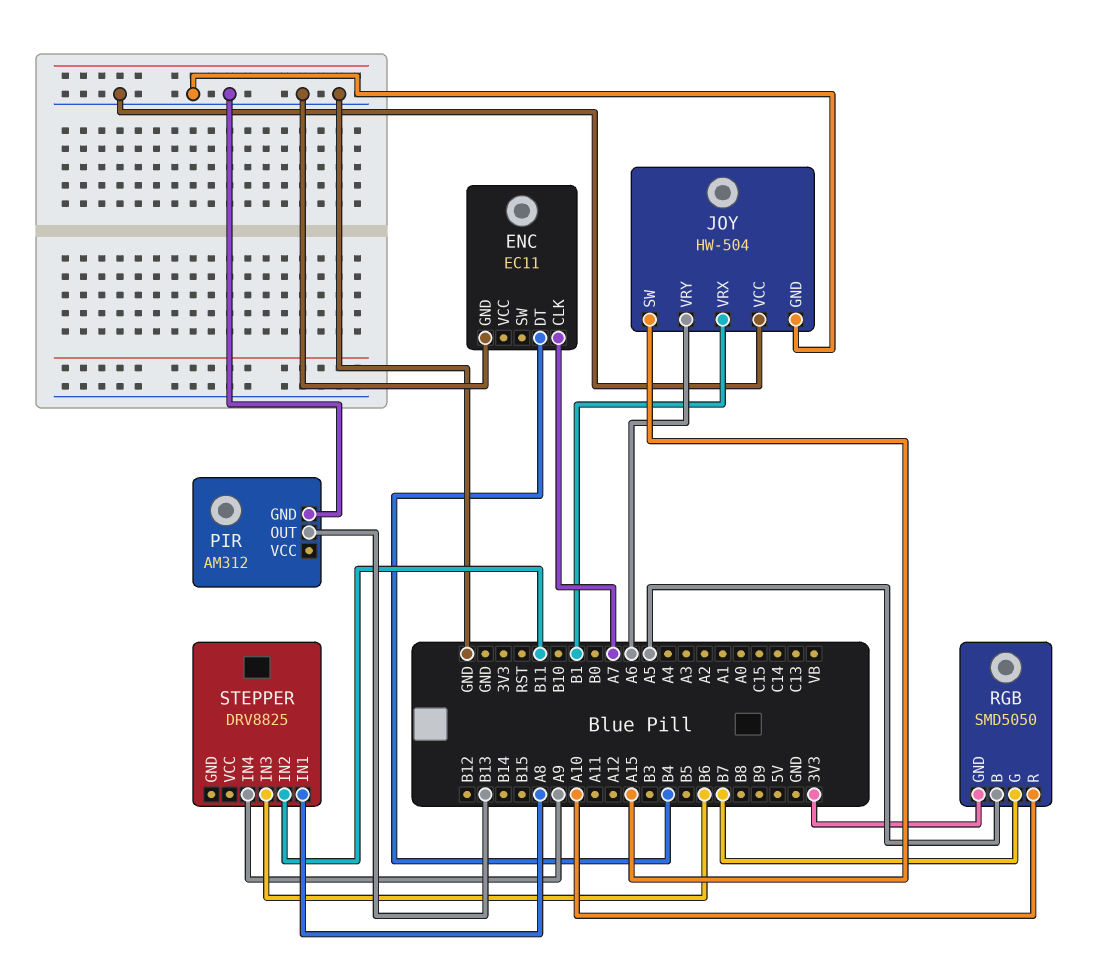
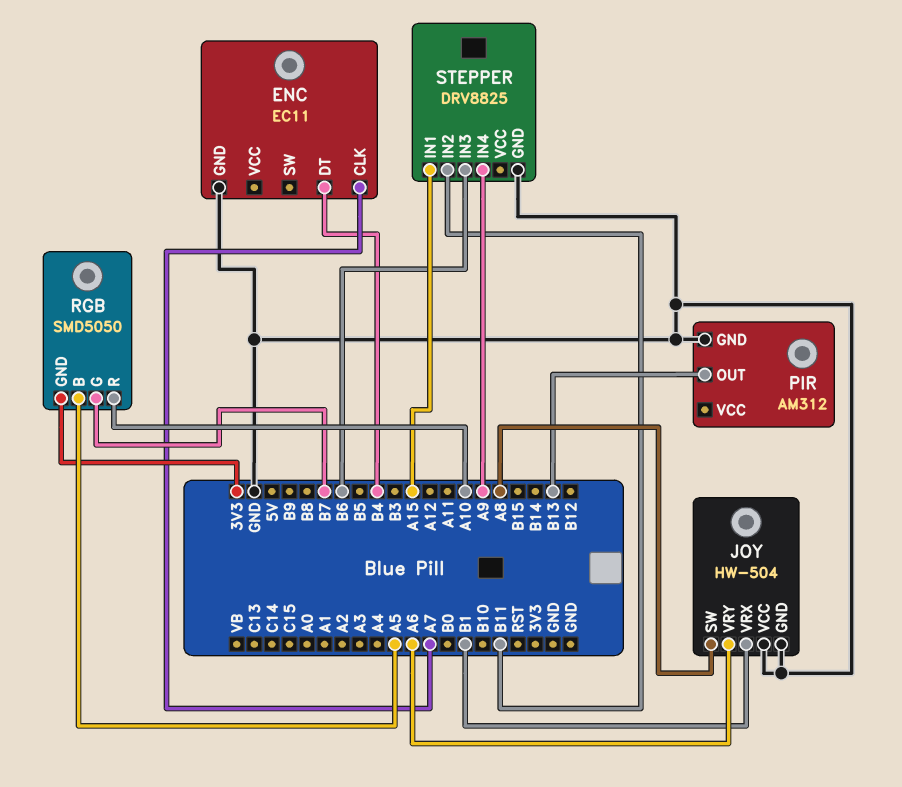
JOY pin SW: A15 -> A8
STEPPER pin GND: none -> GND
STEPPER pin IN1: A8 -> A15

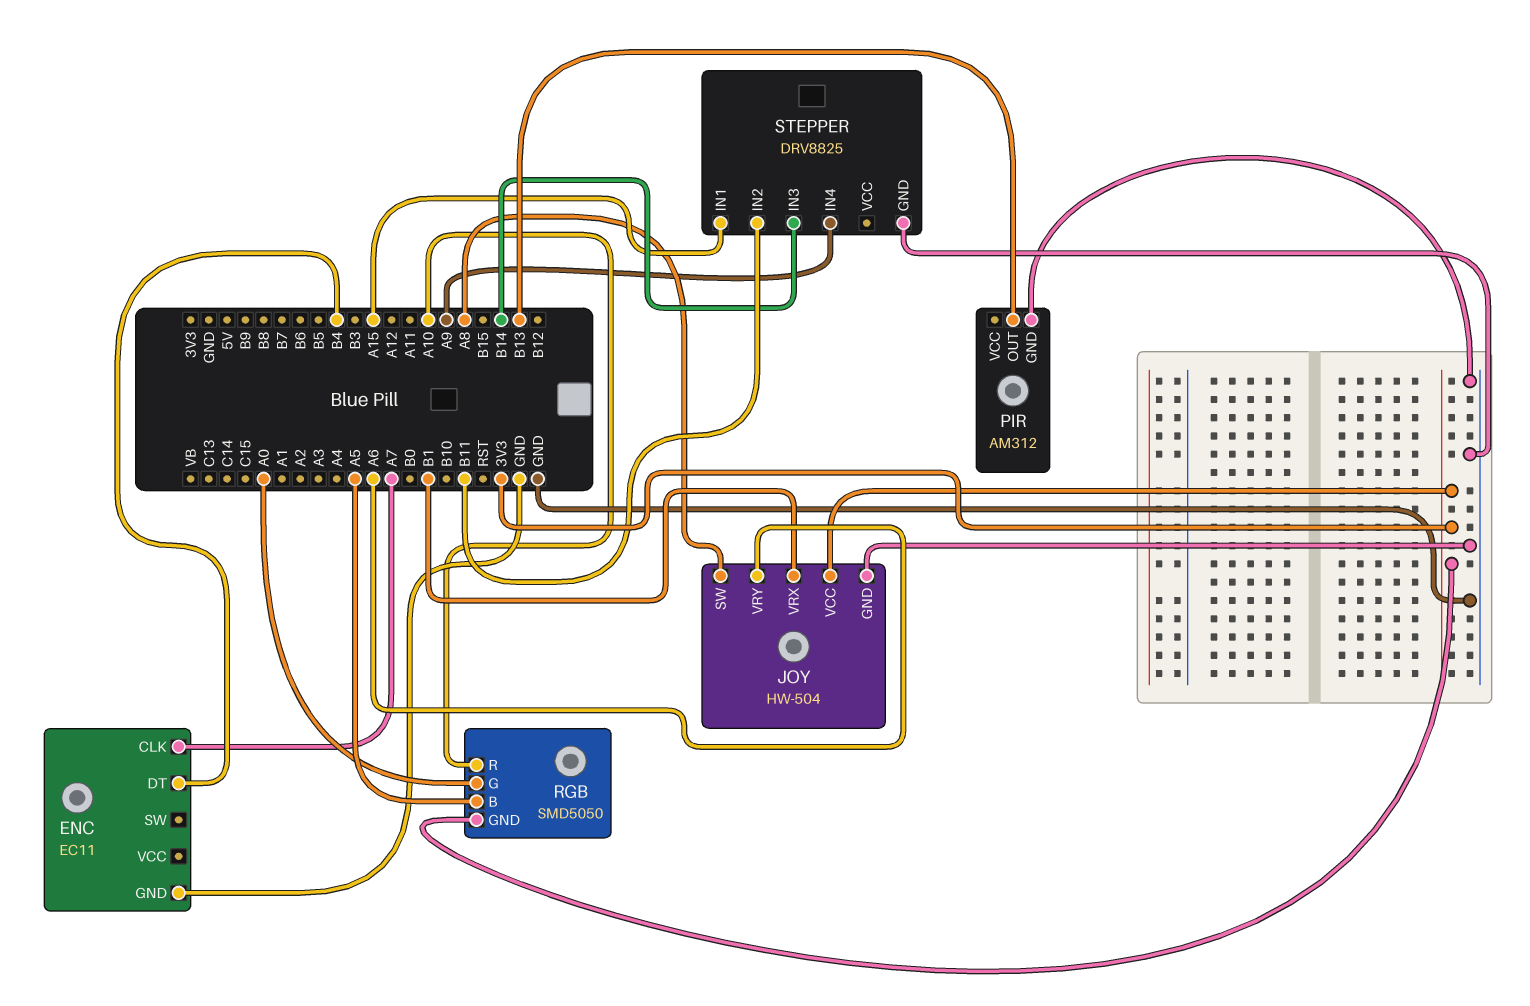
JOY pin VCC: GND -> 3V3
RGB pin G: B7 -> A0
STEPPER pin IN3: B6 -> B14

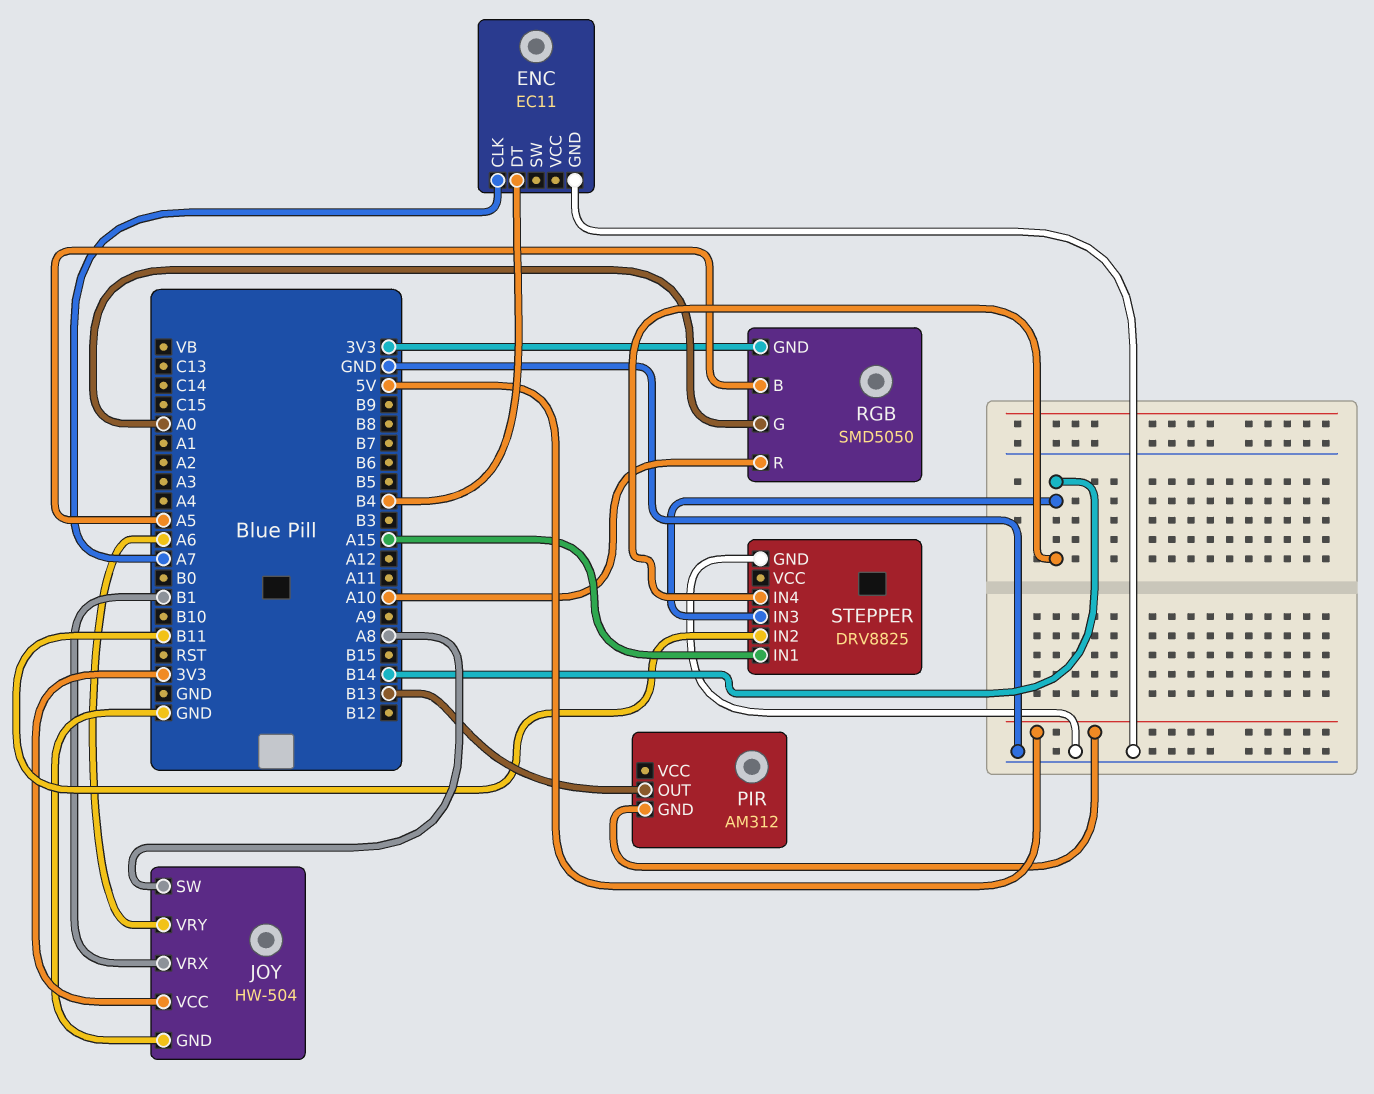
PIR pin GND: GND -> 5V
STEPPER pin IN4: A9 -> B14

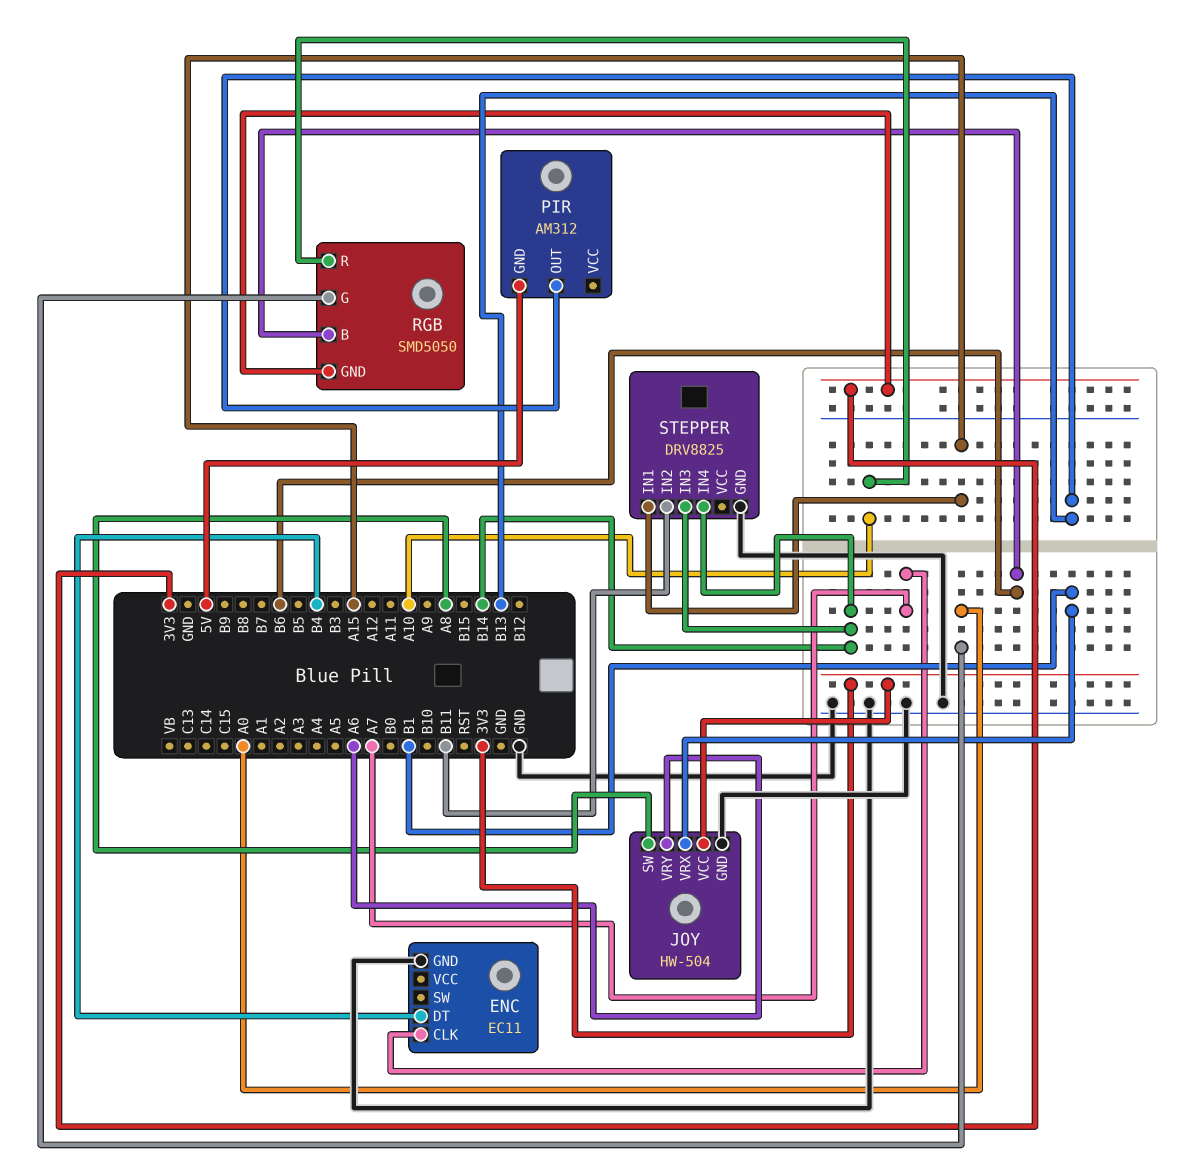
RGB pin B: A5 -> B6

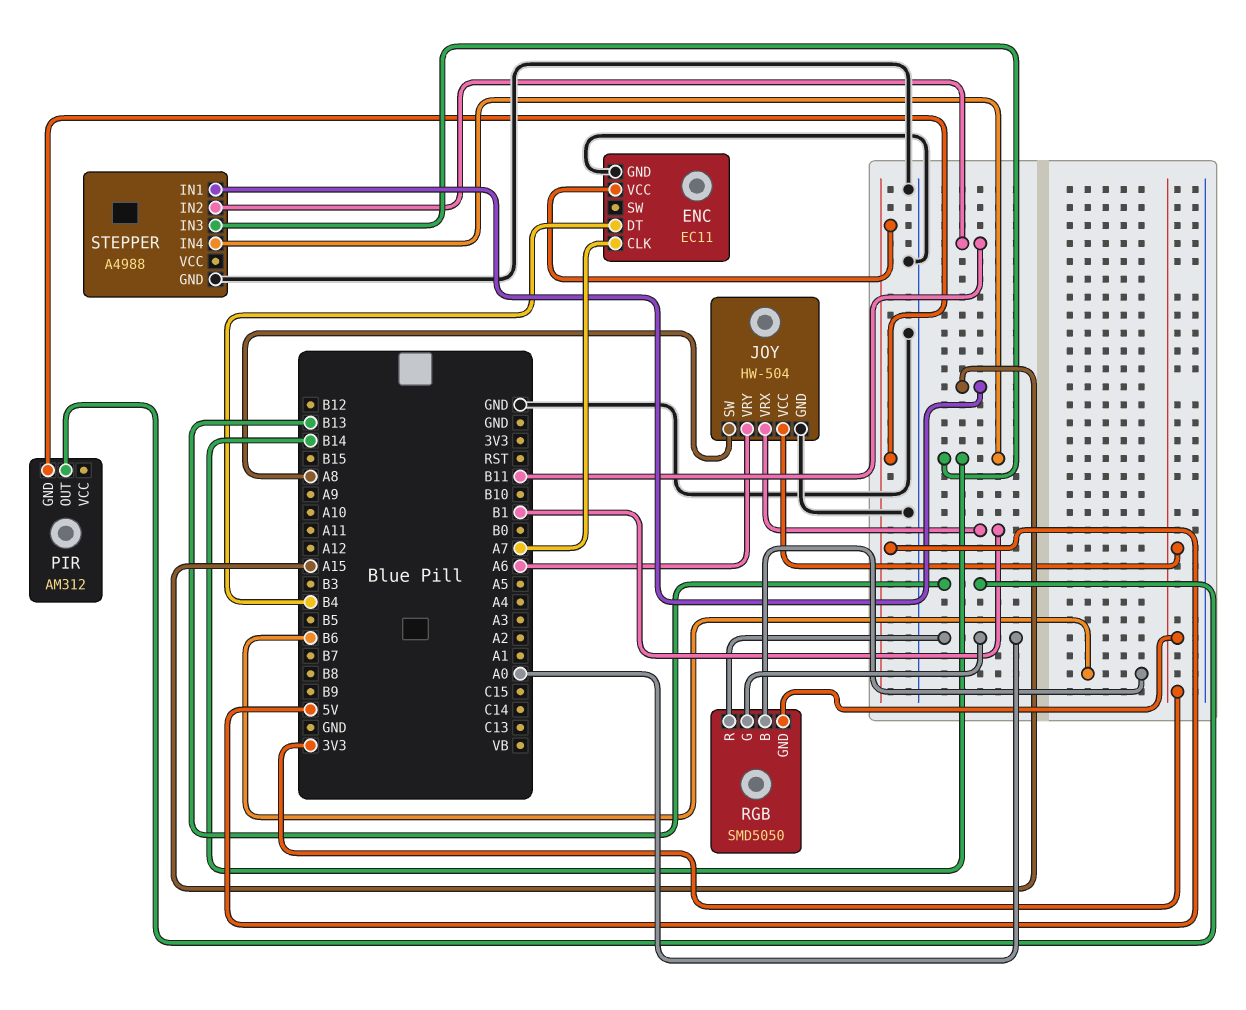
ENC pin VCC: none -> 5V
RGB pin R: A10 -> A0
STEPPER: DRV8825 -> A4988

